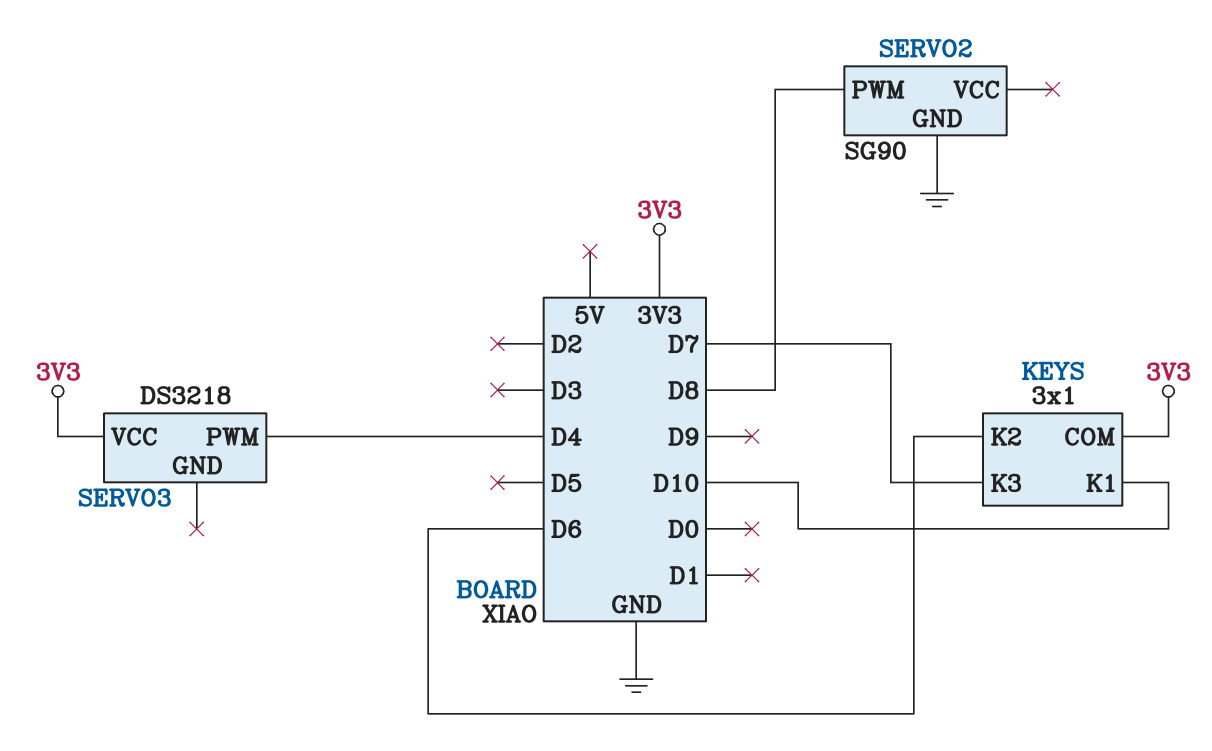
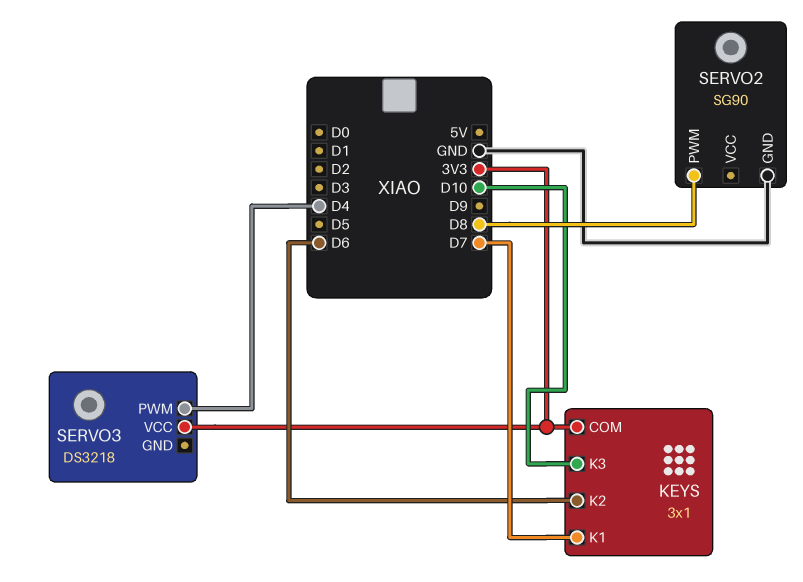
KEYS pin K1: D10 -> D7
KEYS pin K3: D7 -> D10

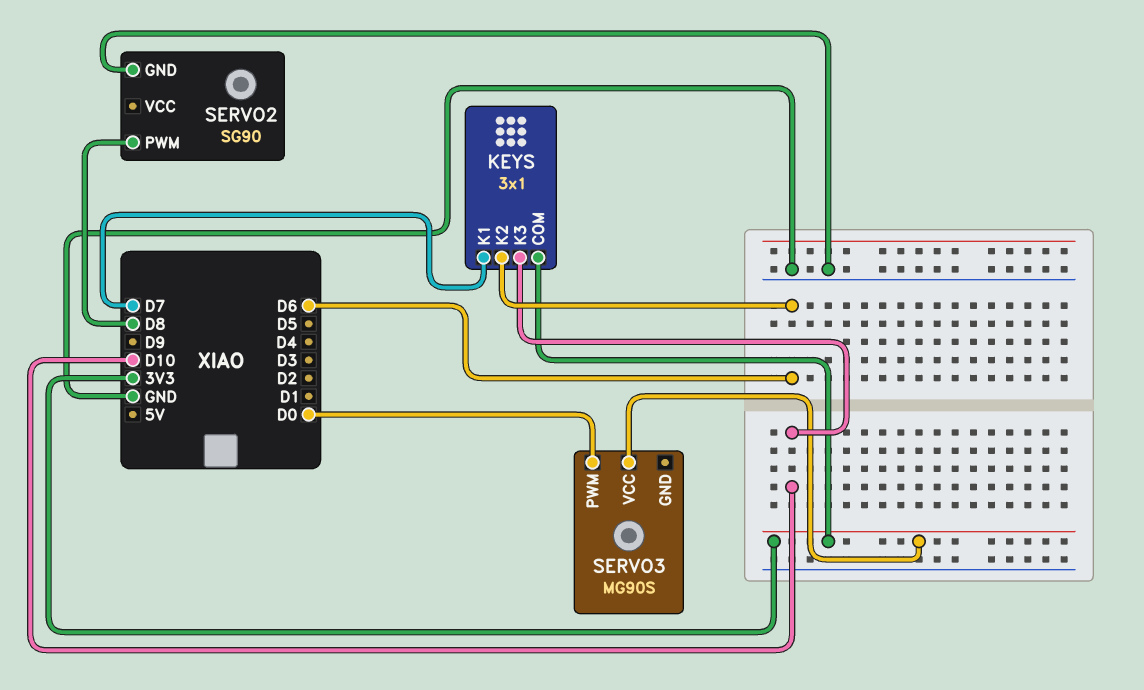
SERVO3: DS3218 -> MG90S
SERVO3 pin PWM: D4 -> D0

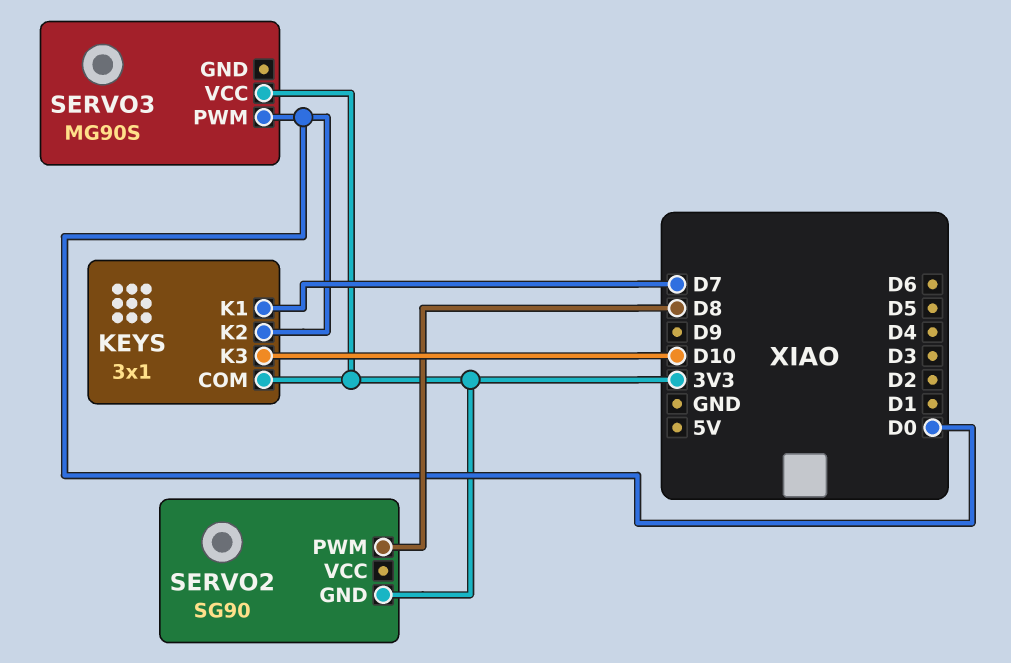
KEYS pin K2: D6 -> D0
SERVO2 pin GND: GND -> 3V3

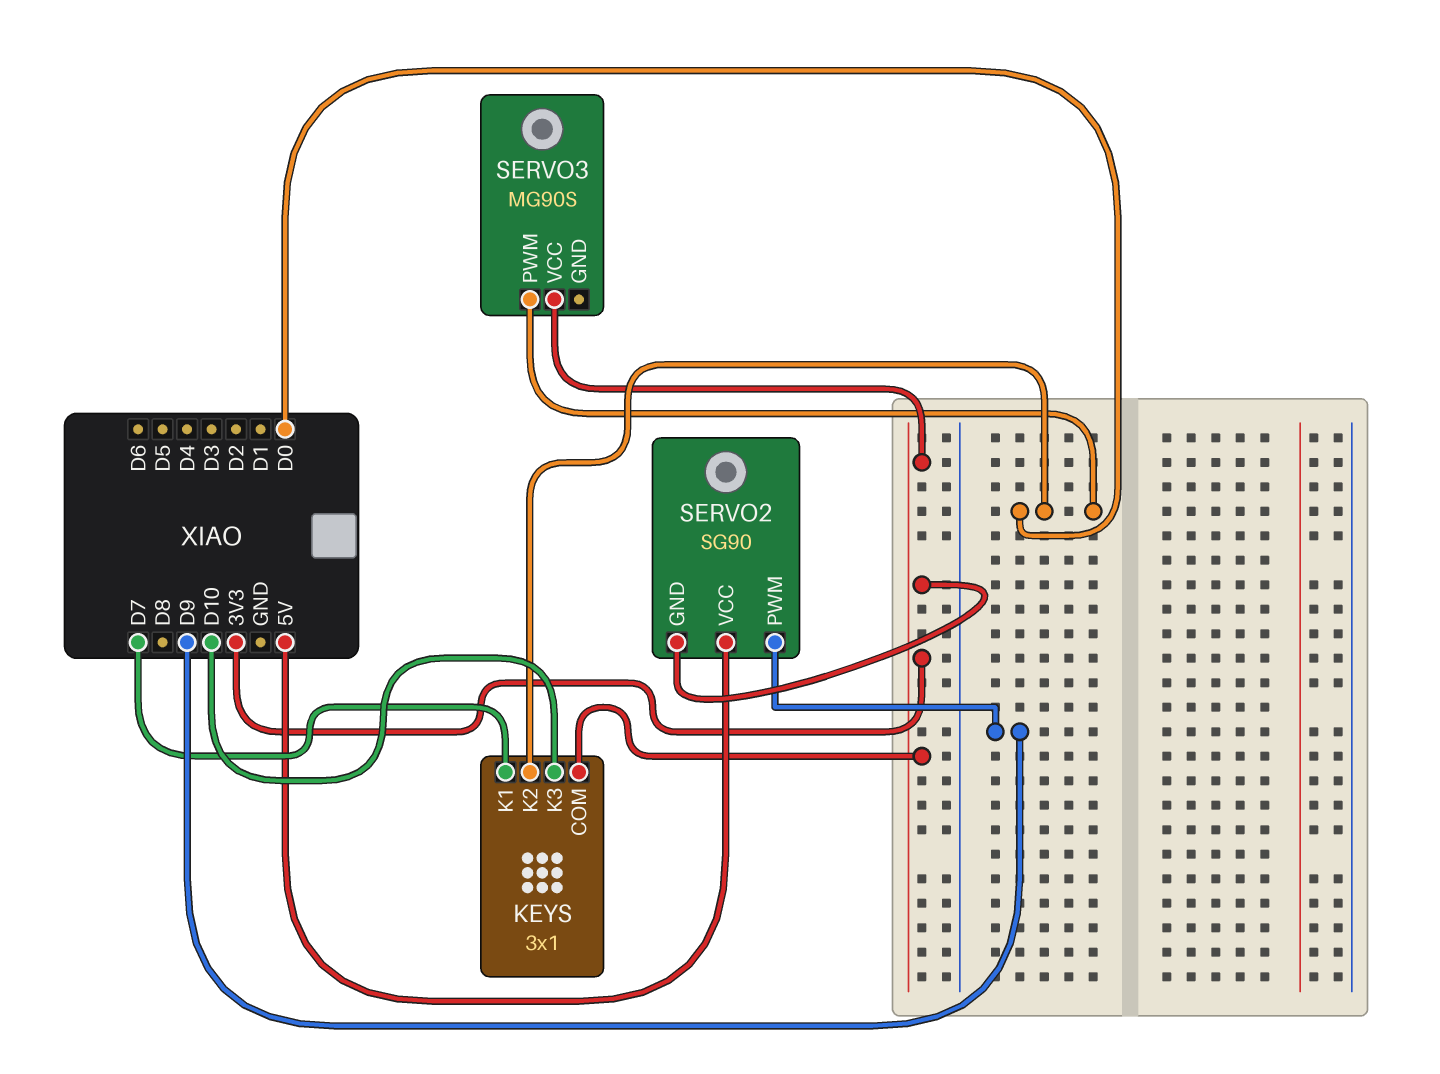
SERVO2 pin PWM: D8 -> D9
SERVO2 pin VCC: none -> 5V

